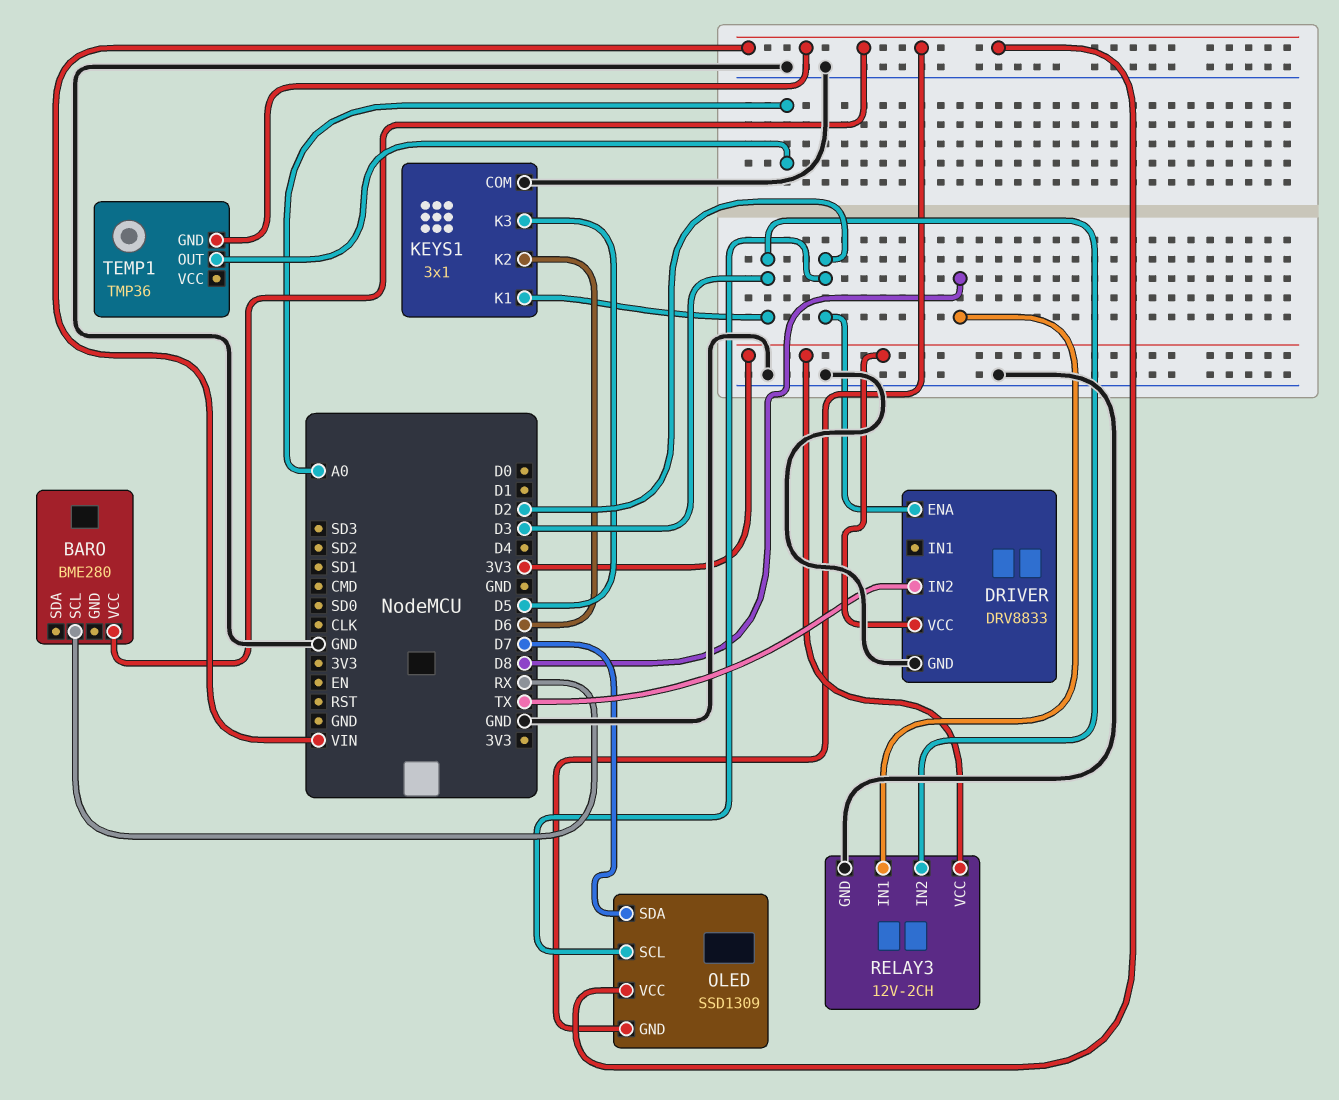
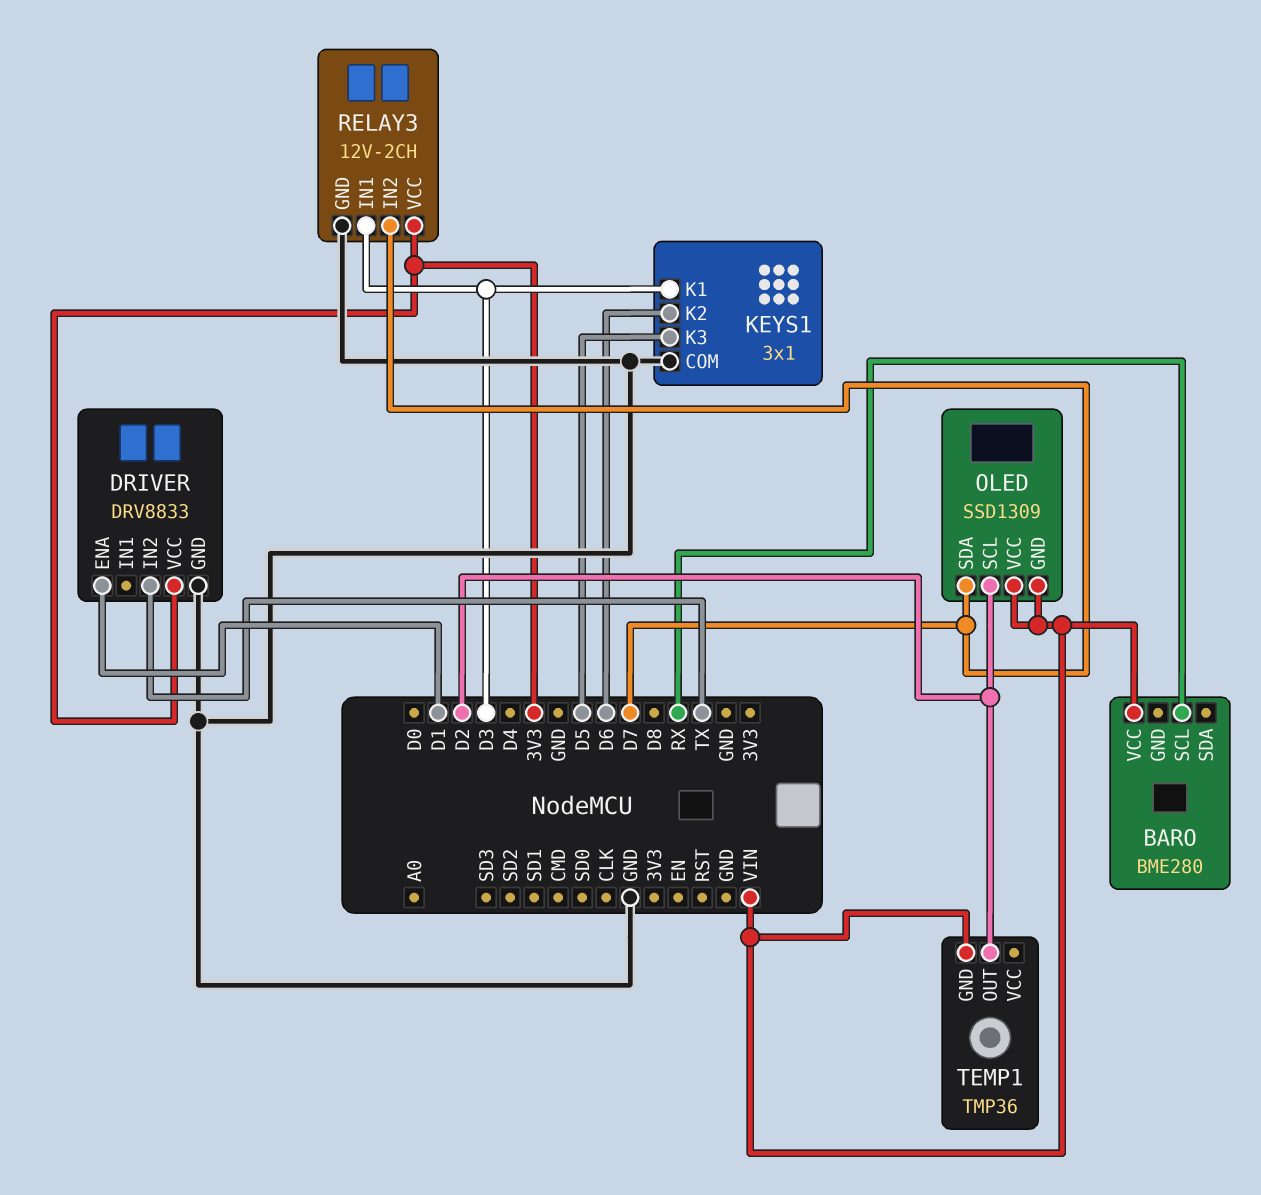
DRIVER pin ENA: D2 -> D1
RELAY3 pin IN1: D8 -> D3
RELAY3 pin IN2: D3 -> D7
TEMP1 pin OUT: A0 -> D2

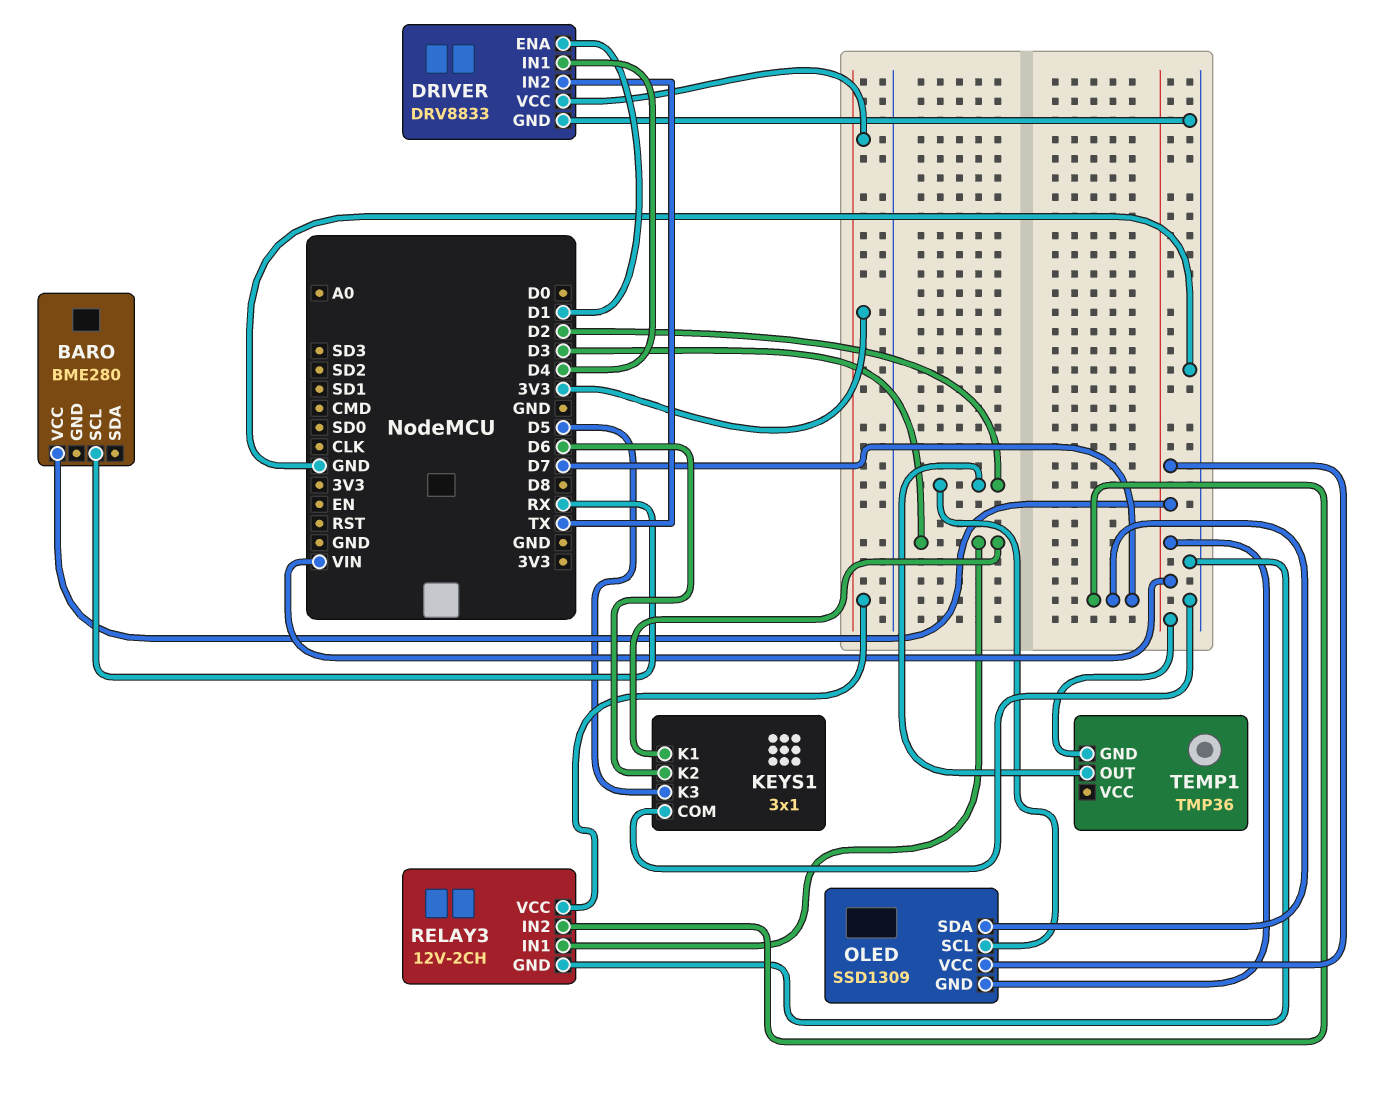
DRIVER pin IN1: none -> D4

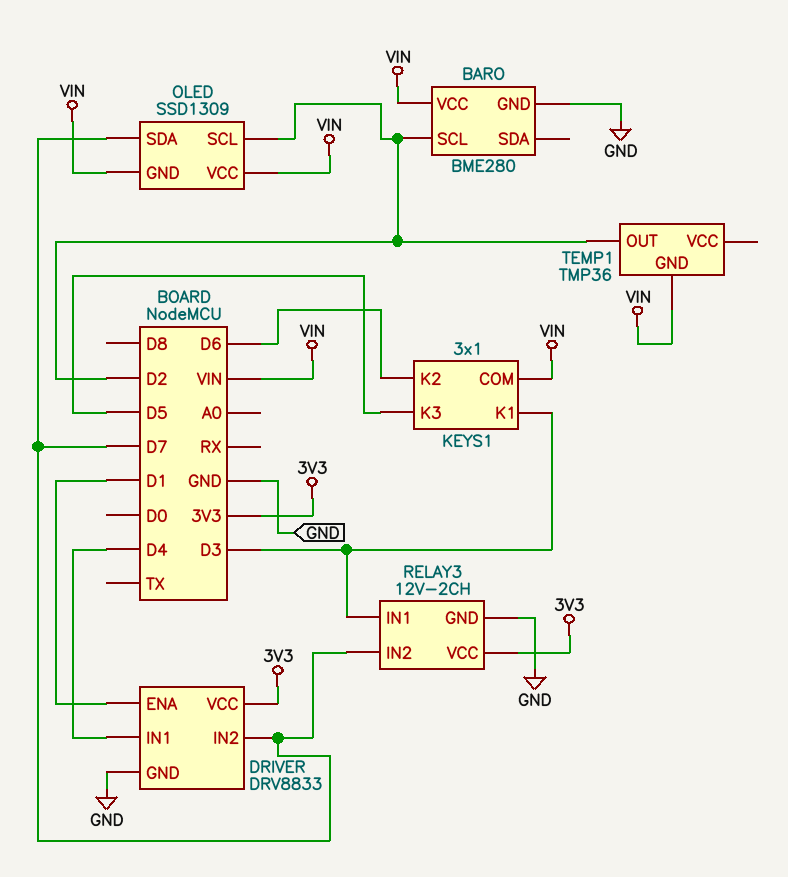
BARO pin GND: none -> GND
BARO pin SCL: RX -> D2
DRIVER pin IN2: TX -> D7
KEYS1 pin COM: GND -> VIN

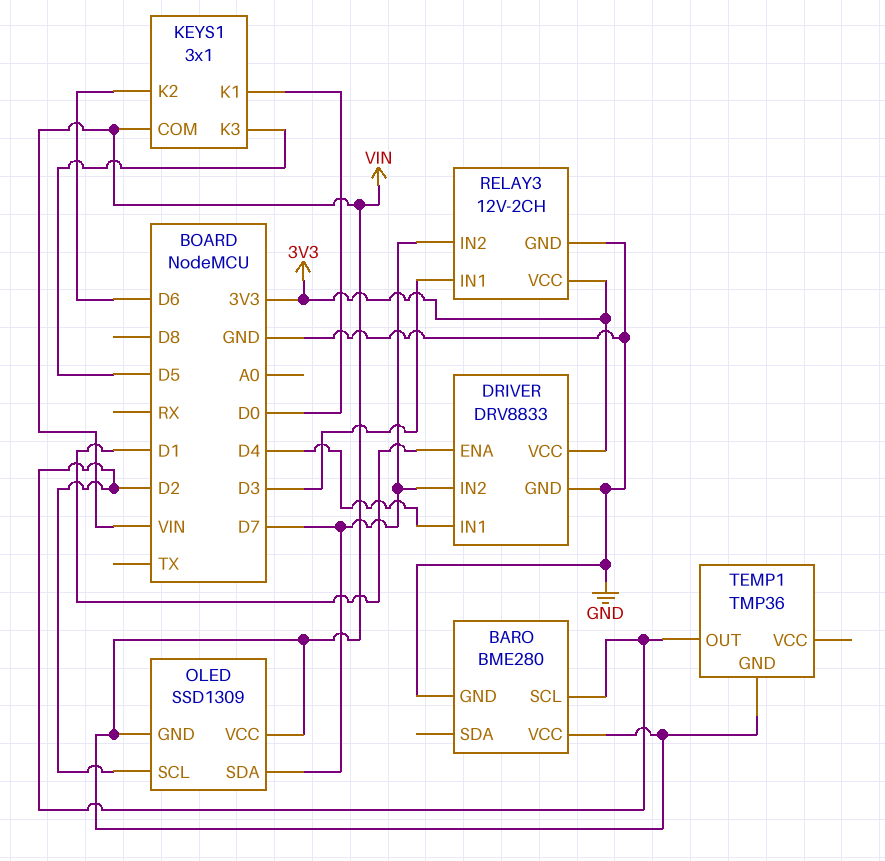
KEYS1 pin K1: D3 -> D0

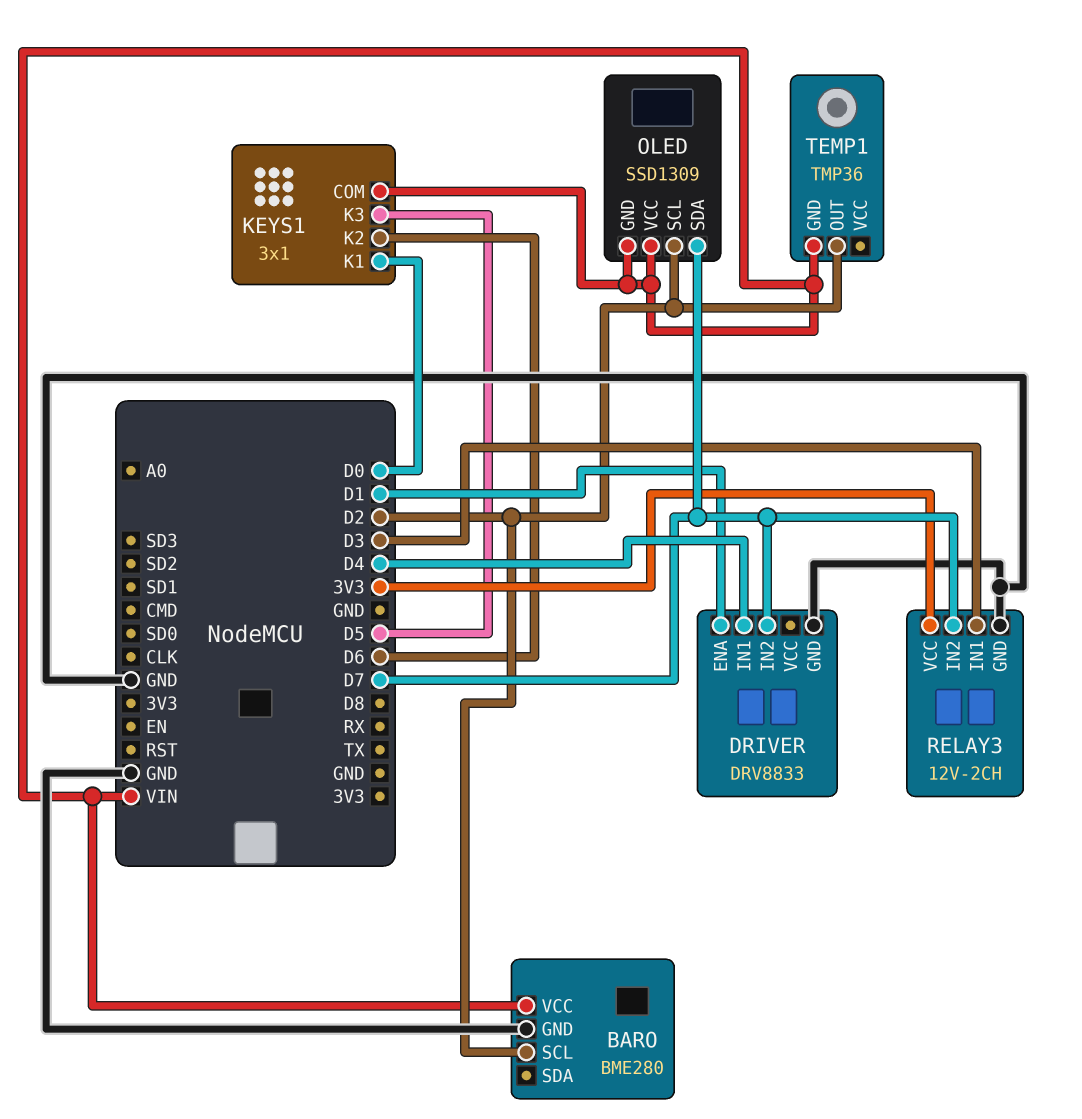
DRIVER pin VCC: 3V3 -> none

